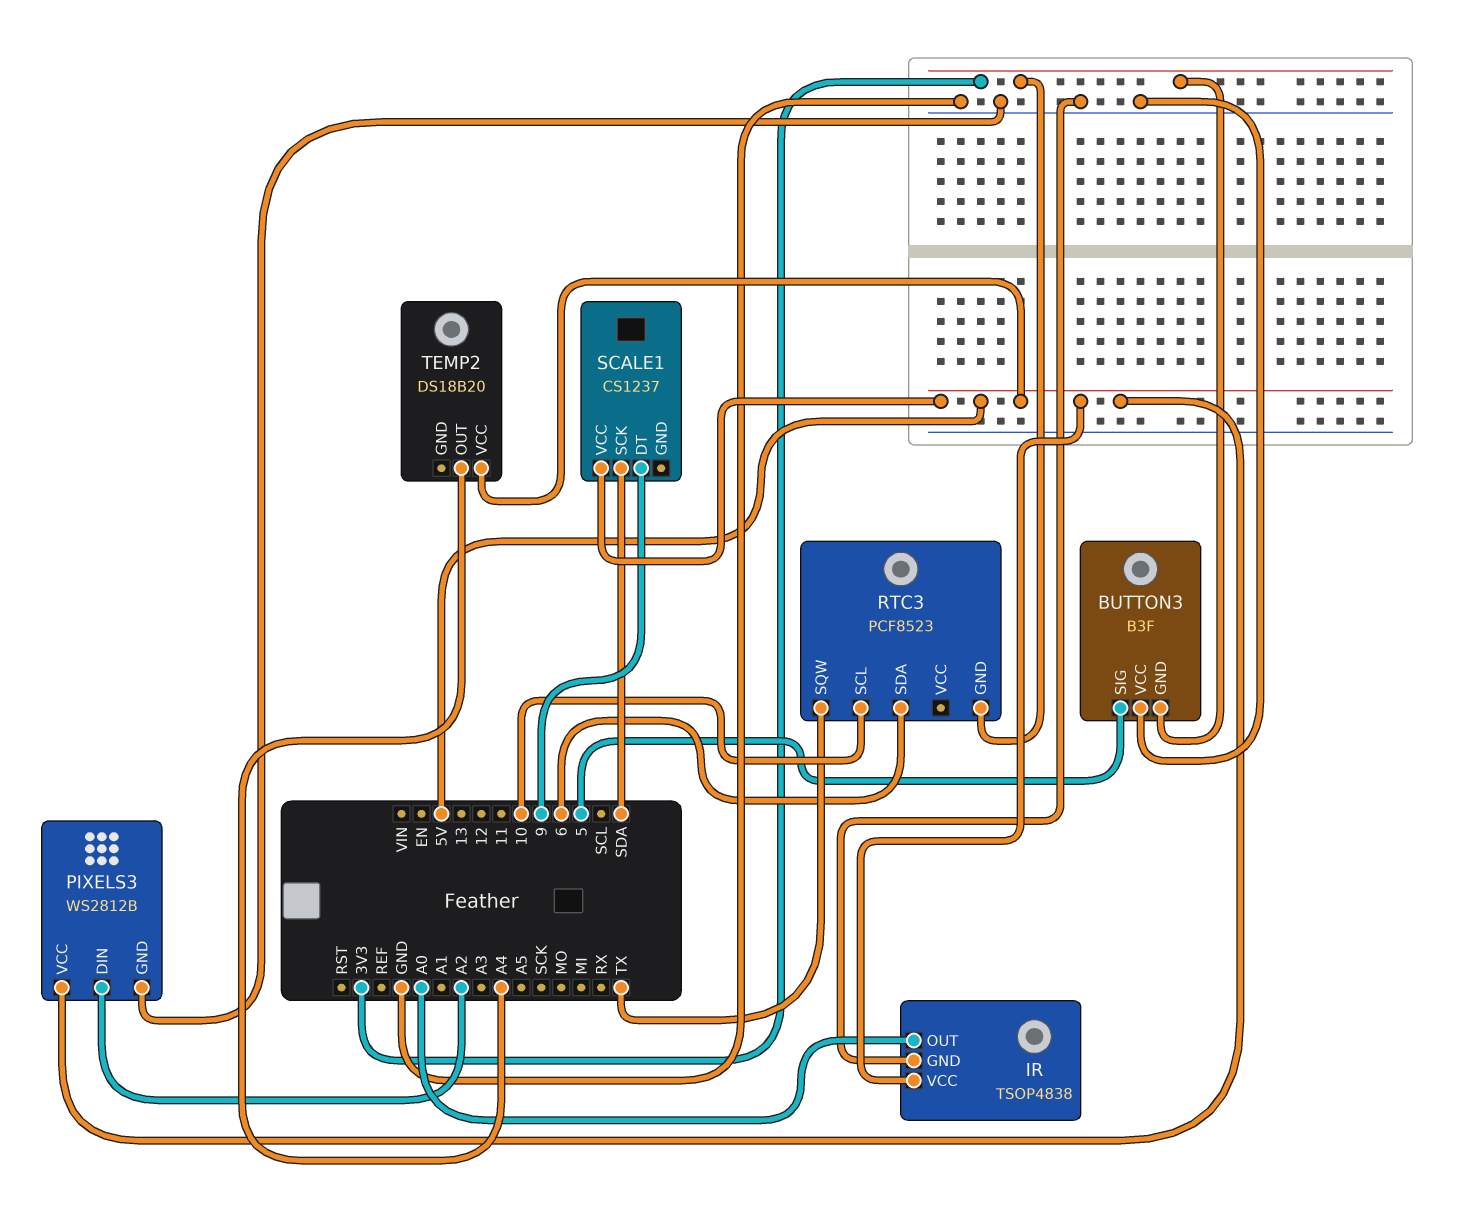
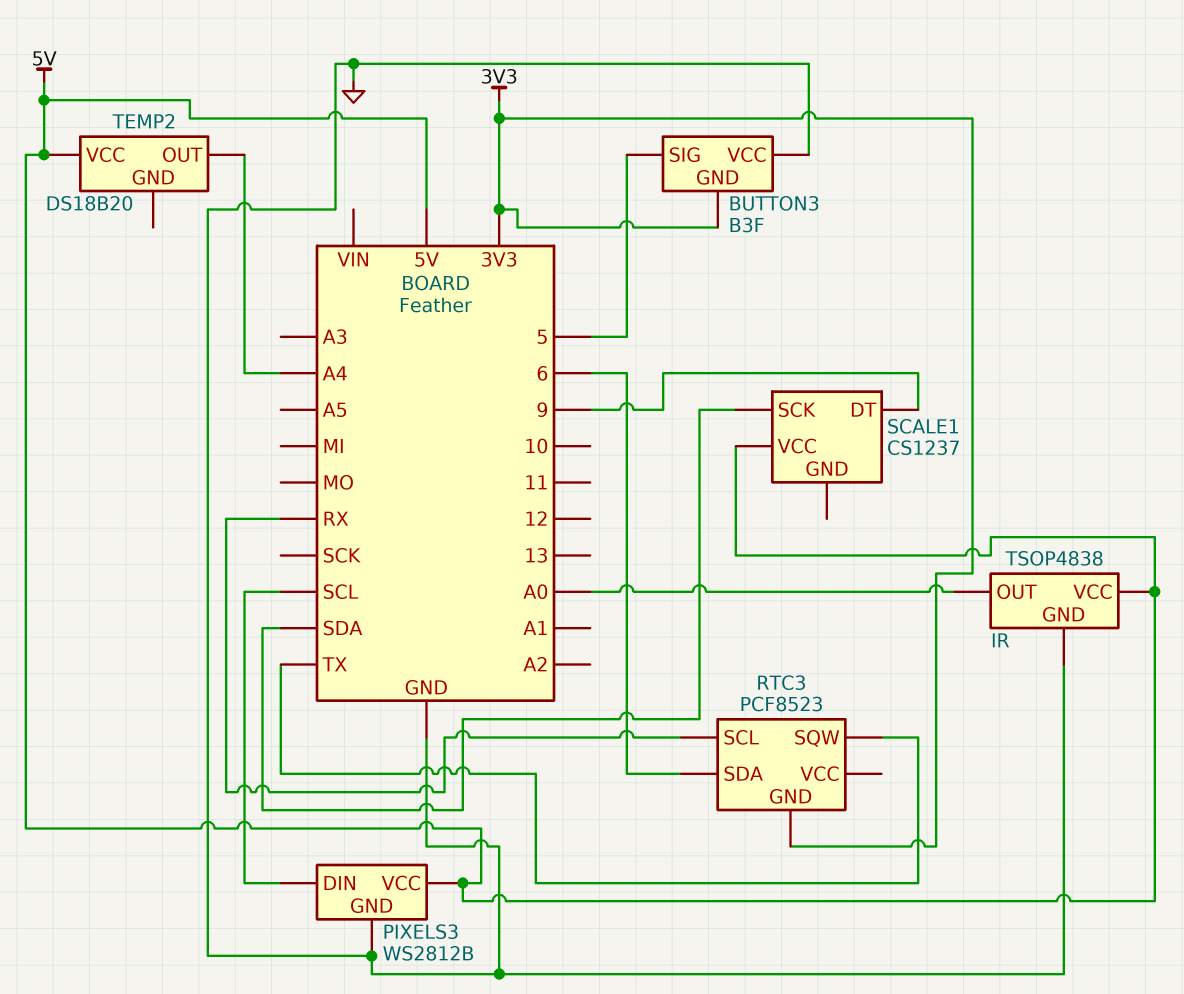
PIXELS3 pin DIN: A2 -> SCL
RTC3 pin SCL: 10 -> RX

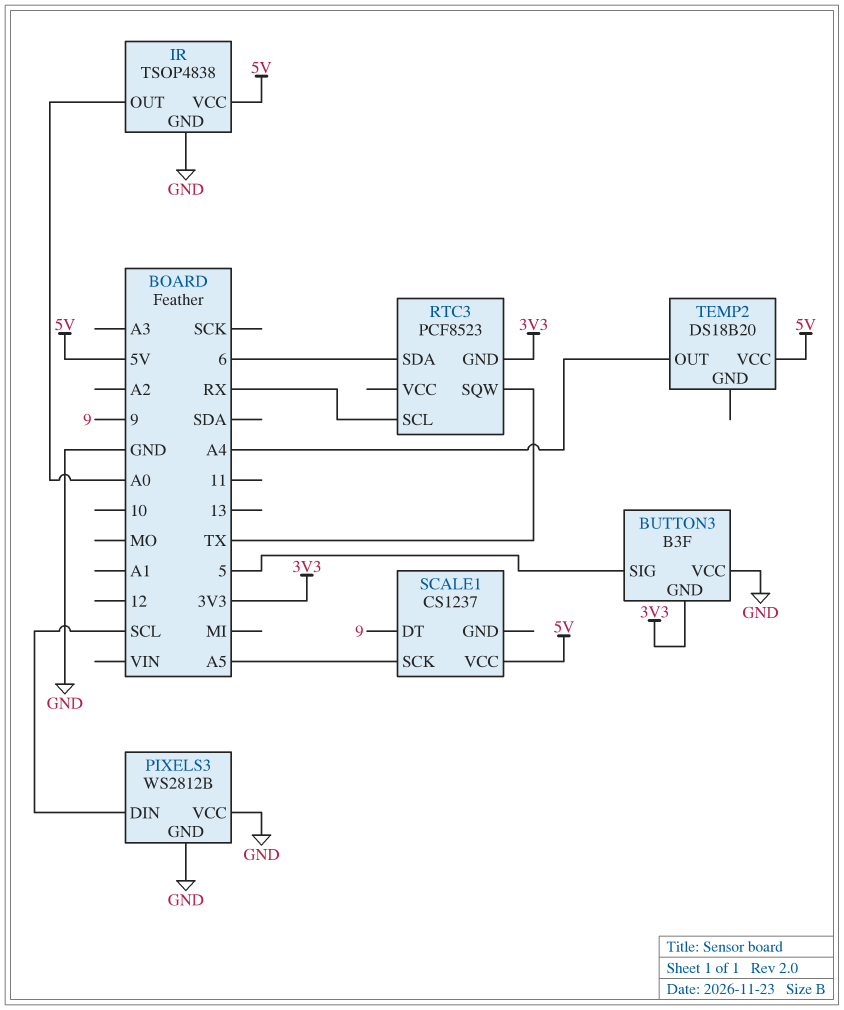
PIXELS3 pin VCC: 5V -> GND
SCALE1 pin SCK: SDA -> A5

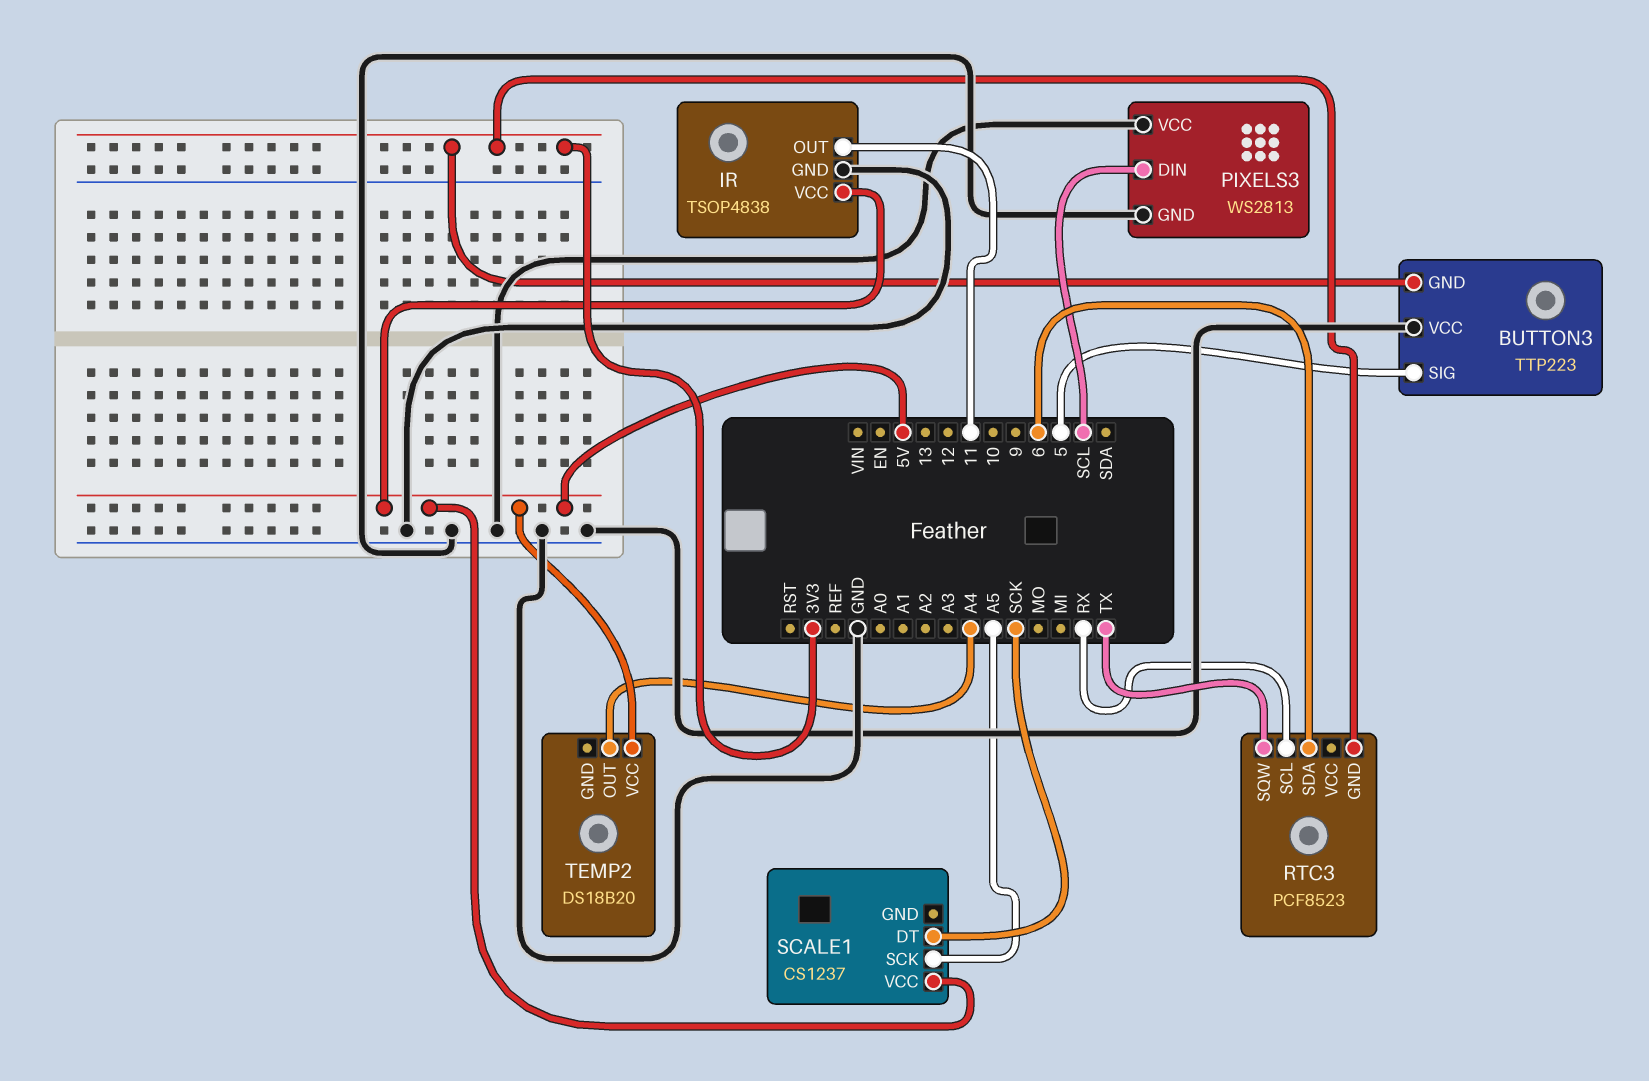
BUTTON3: B3F -> TTP223
IR pin OUT: A0 -> 11
PIXELS3: WS2812B -> WS2813
SCALE1 pin DT: 9 -> SCK

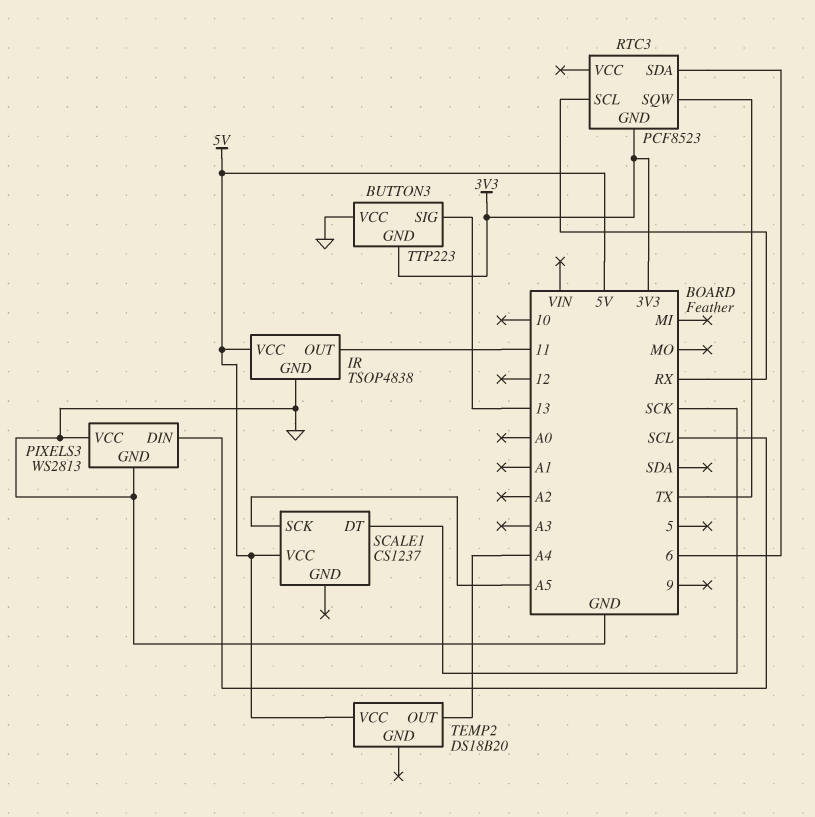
BUTTON3 pin SIG: 5 -> 13

